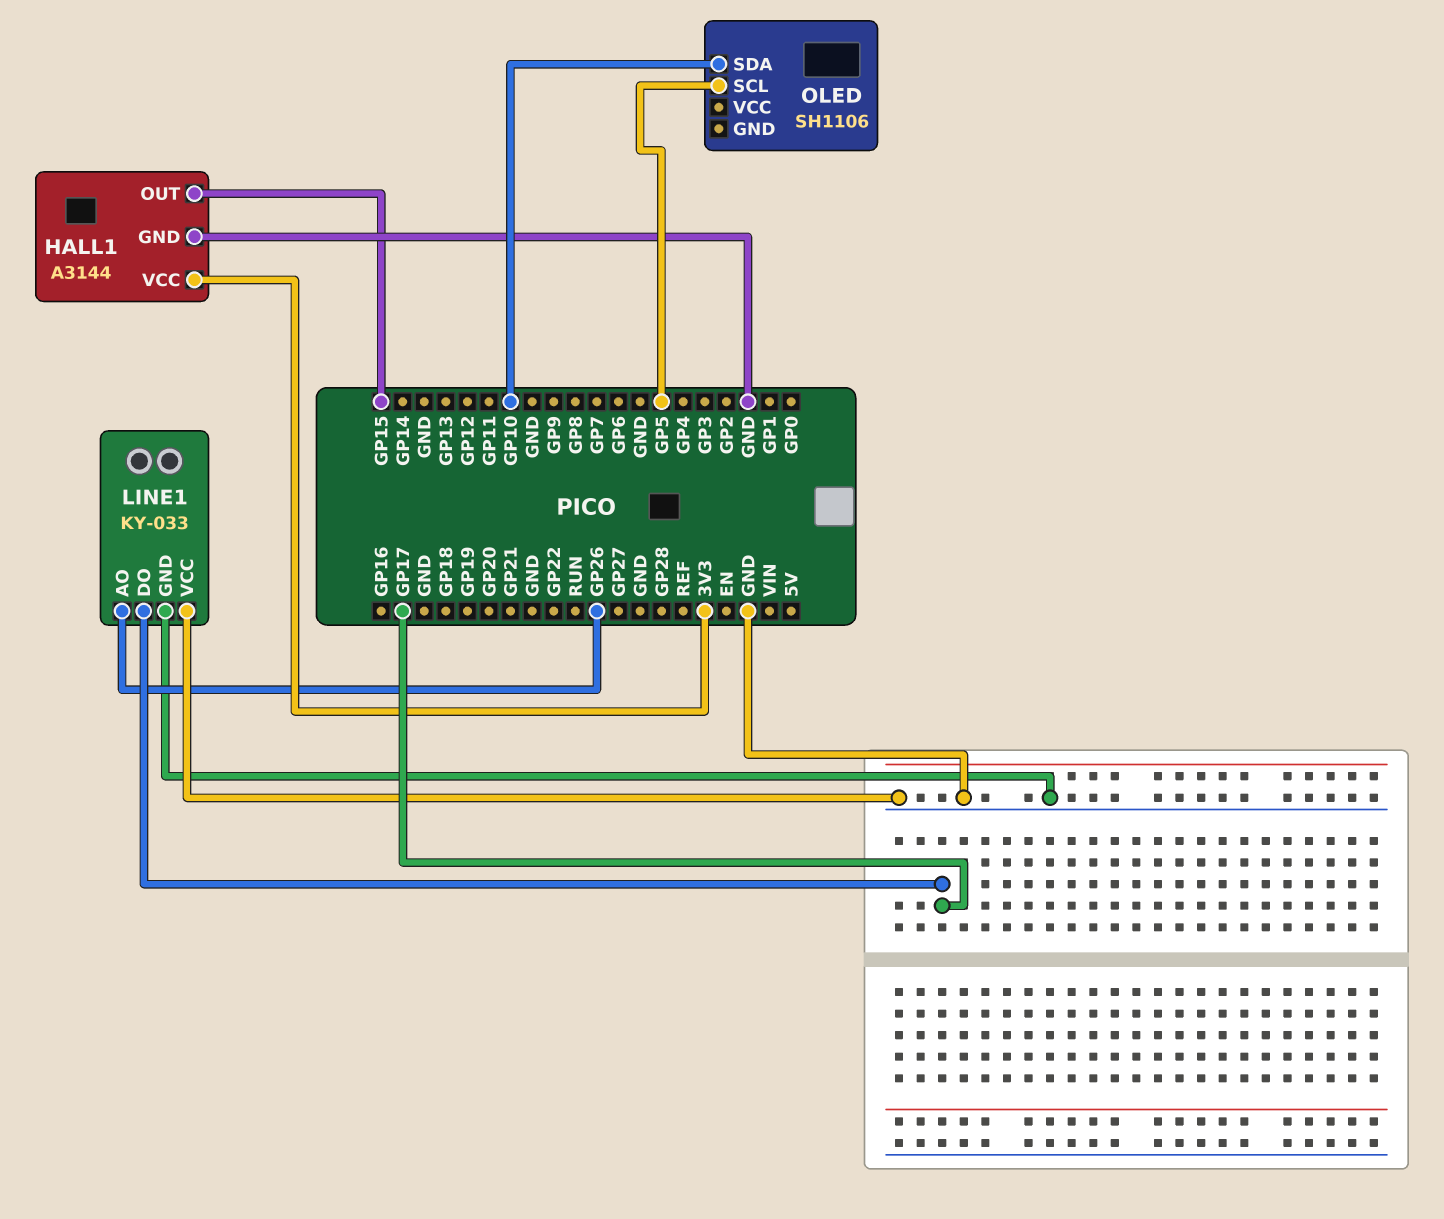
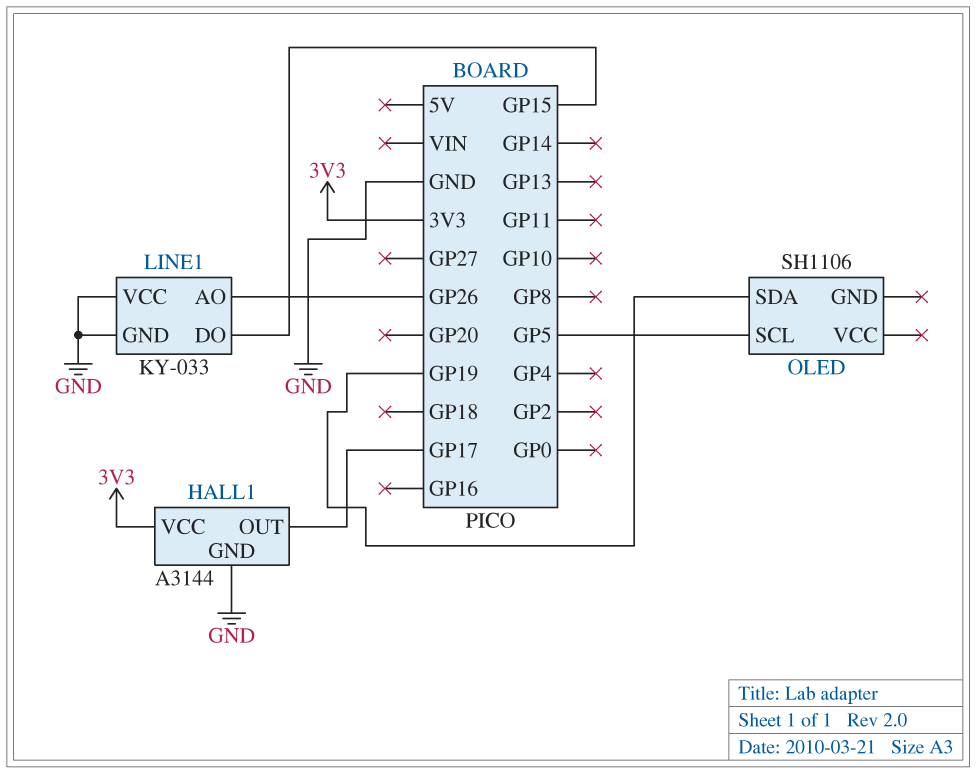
HALL1 pin OUT: GP15 -> GP17
LINE1 pin DO: GP17 -> GP15
OLED pin SDA: GP10 -> GP19

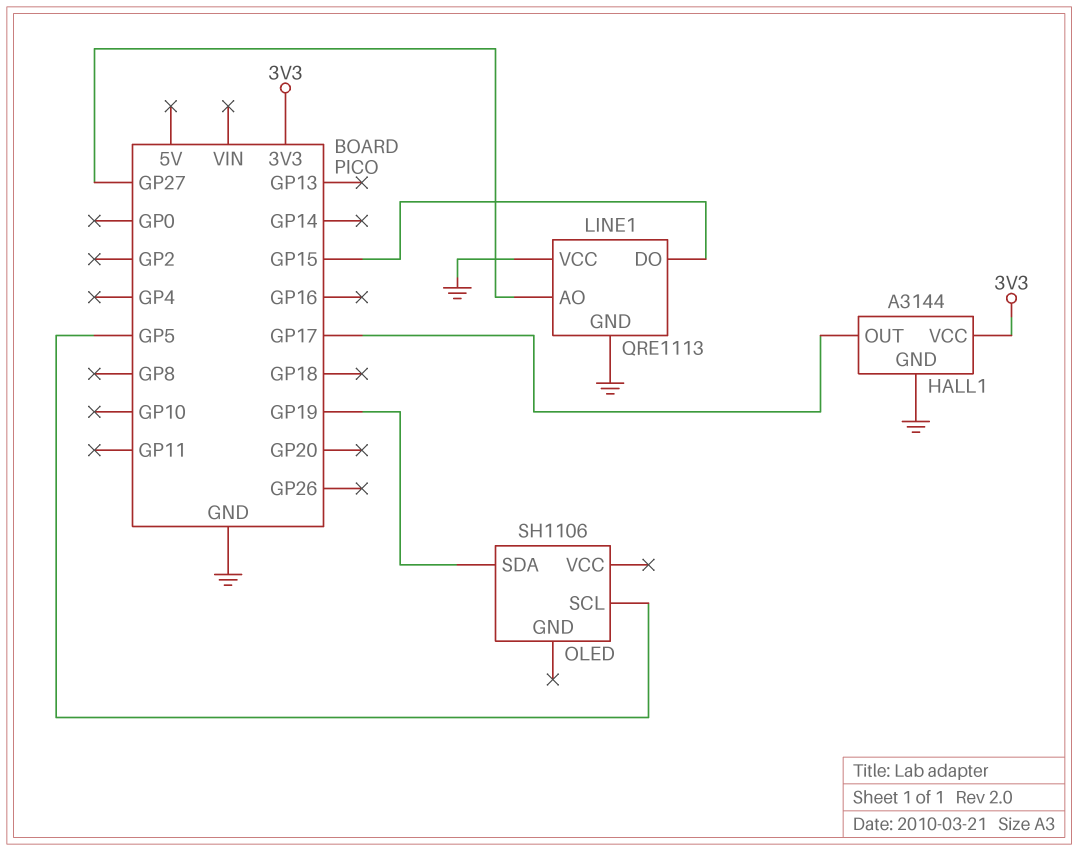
LINE1: KY-033 -> QRE1113
LINE1 pin AO: GP26 -> GP27

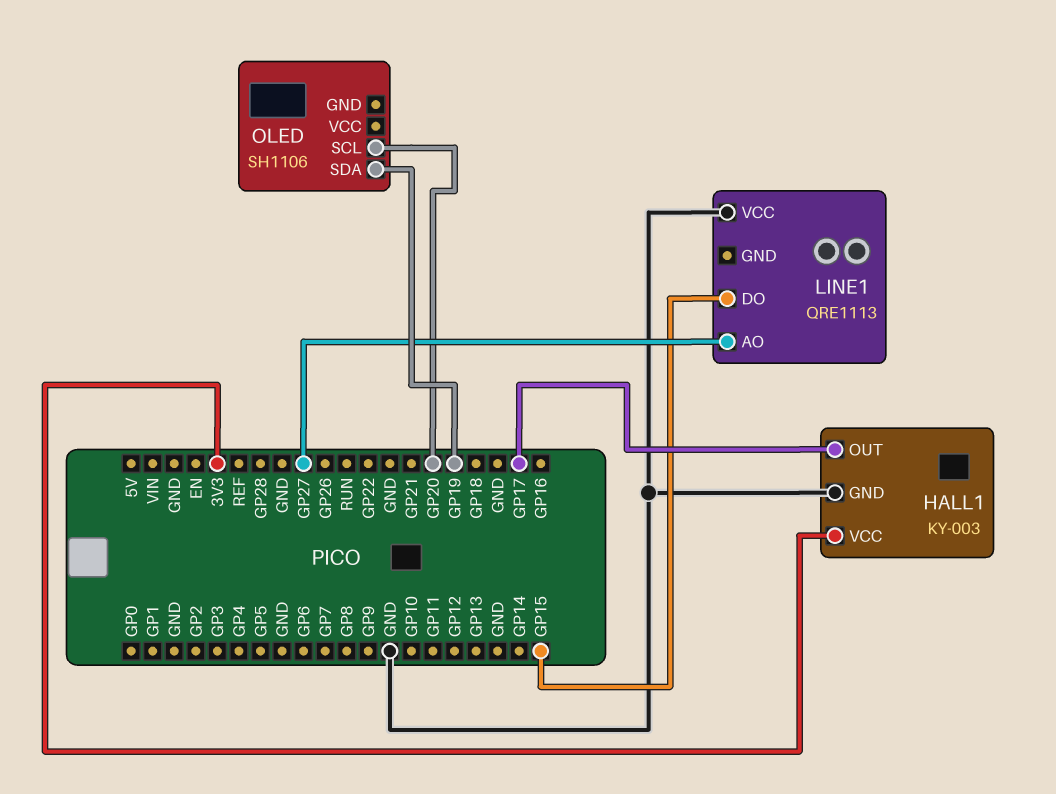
HALL1: A3144 -> KY-003
LINE1 pin GND: GND -> none
OLED pin SCL: GP5 -> GP20

